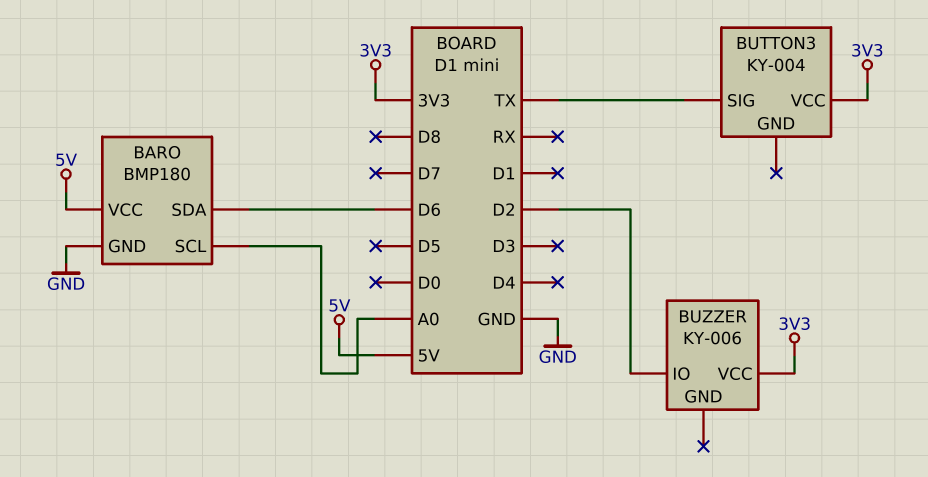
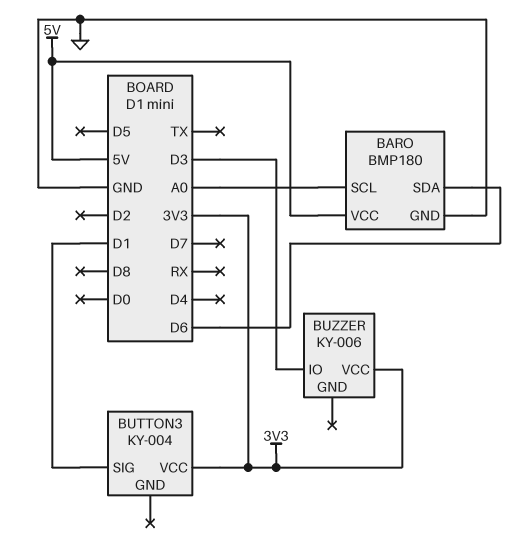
BUTTON3 pin SIG: TX -> D1
BUZZER pin IO: D2 -> D3

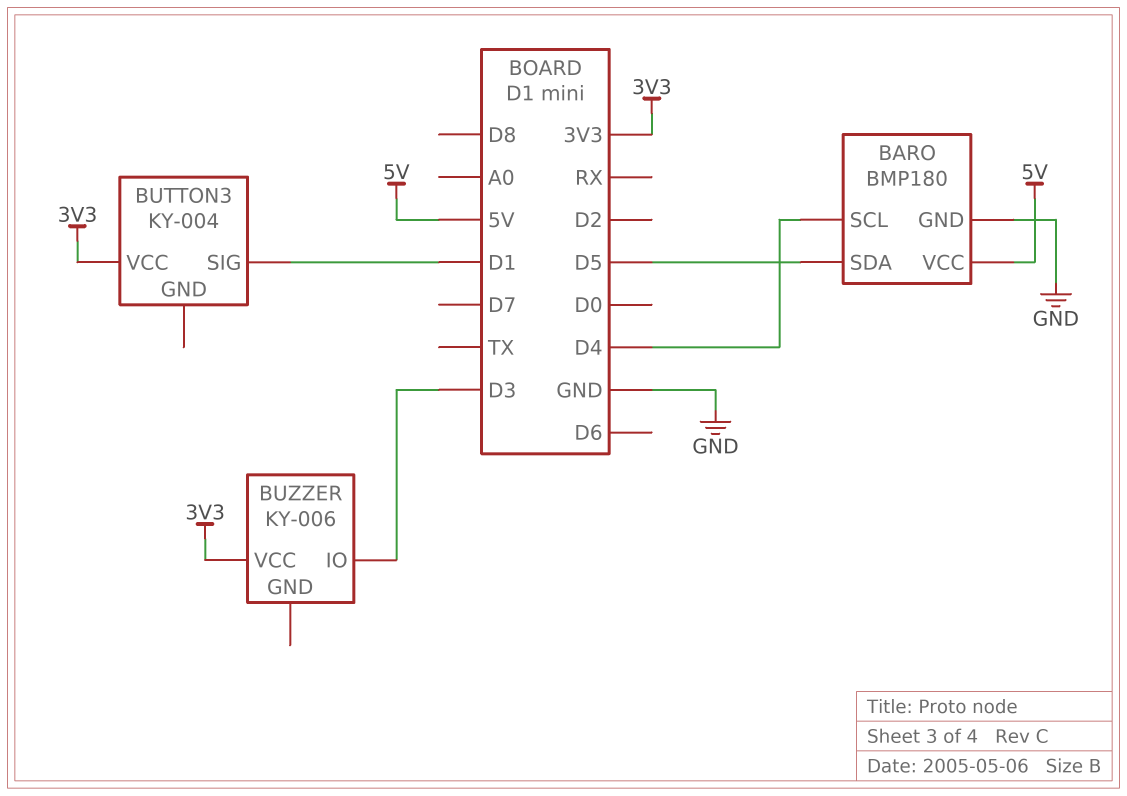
BARO pin SCL: A0 -> D4
BARO pin SDA: D6 -> D5

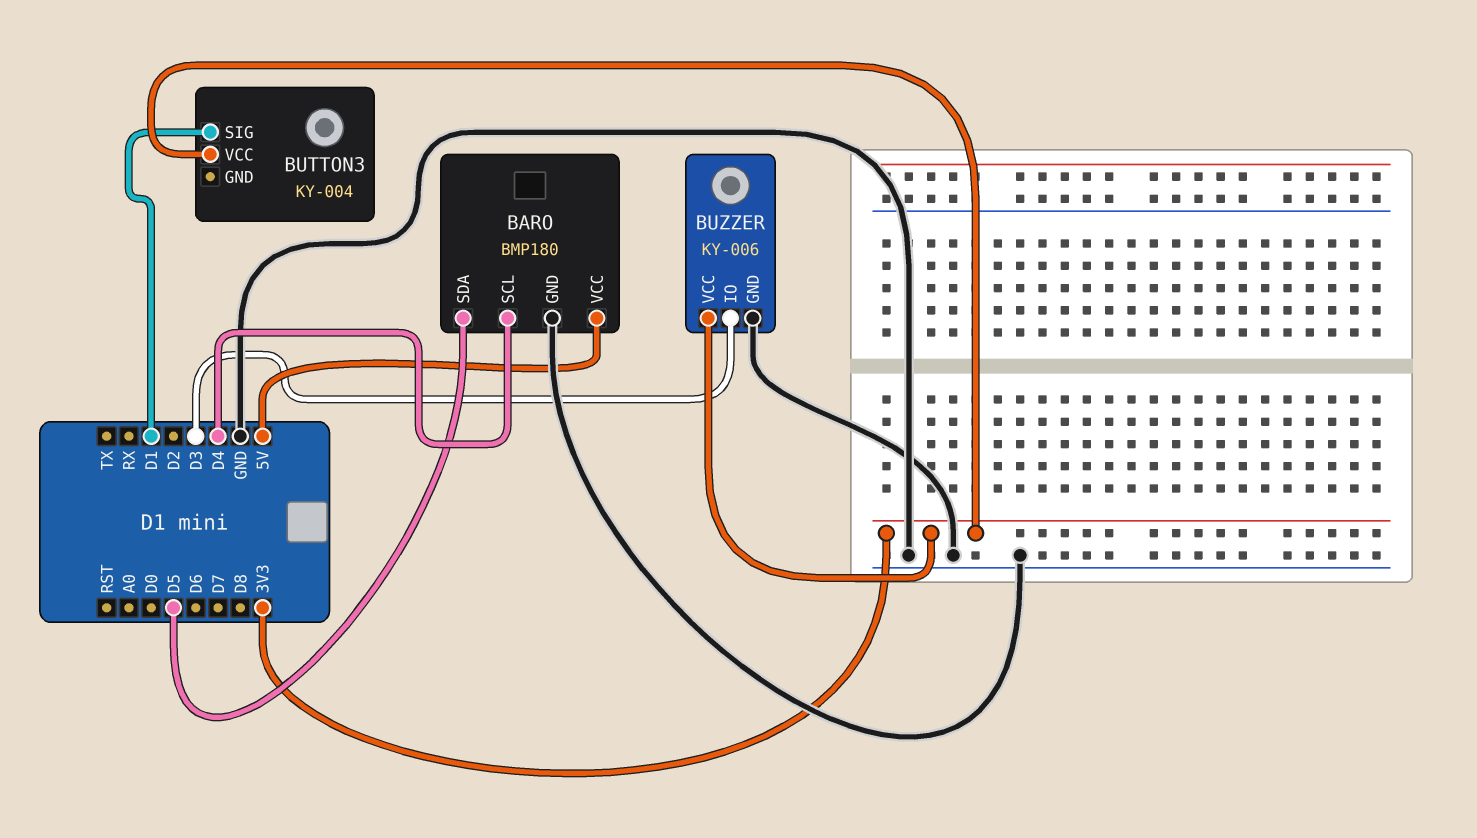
BUZZER pin GND: none -> GND

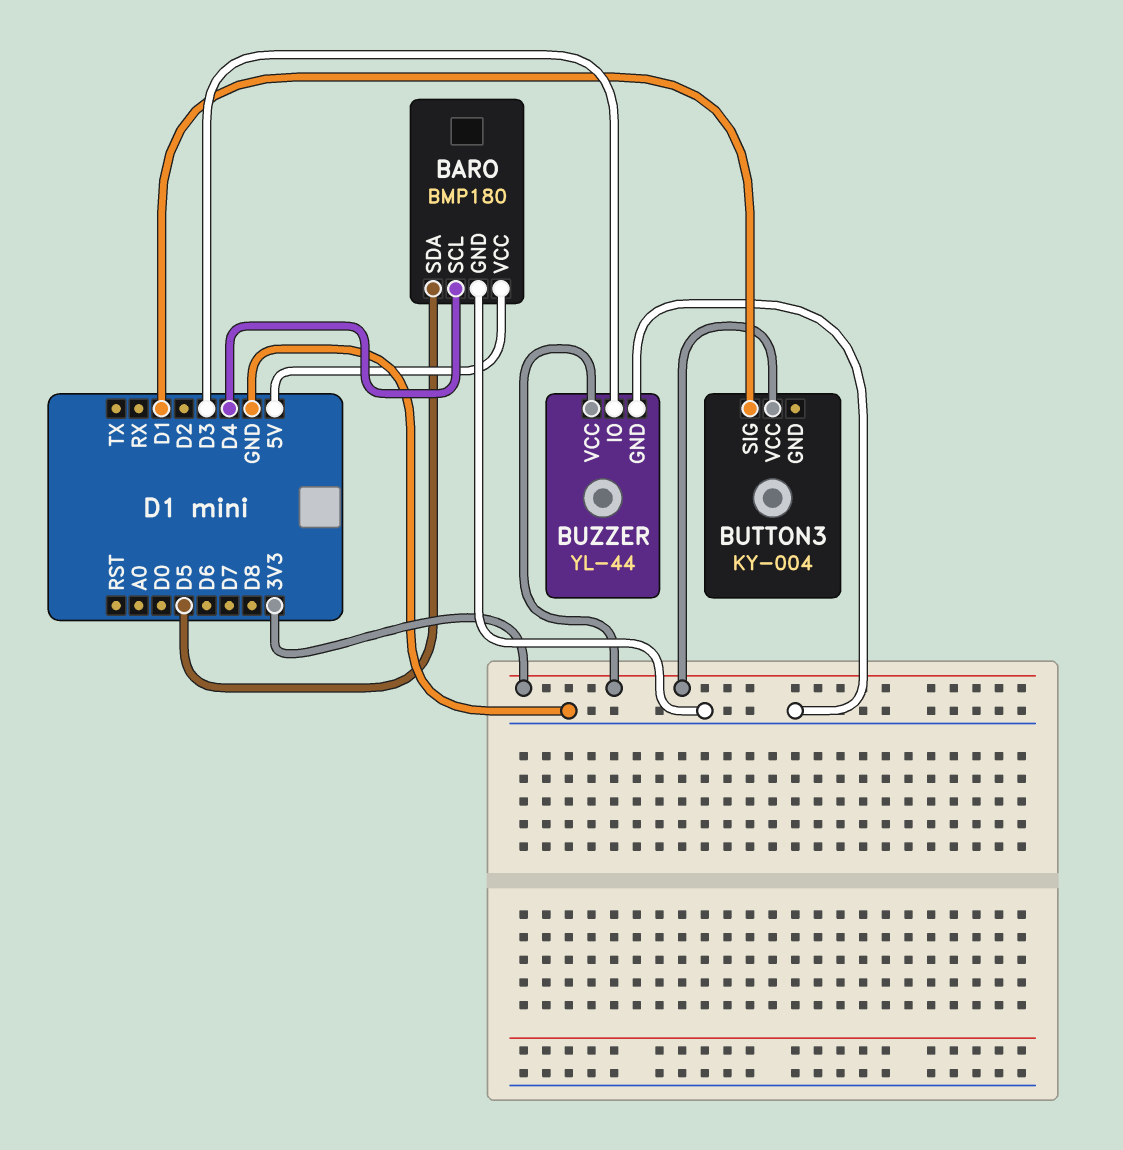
BUZZER: KY-006 -> YL-44

